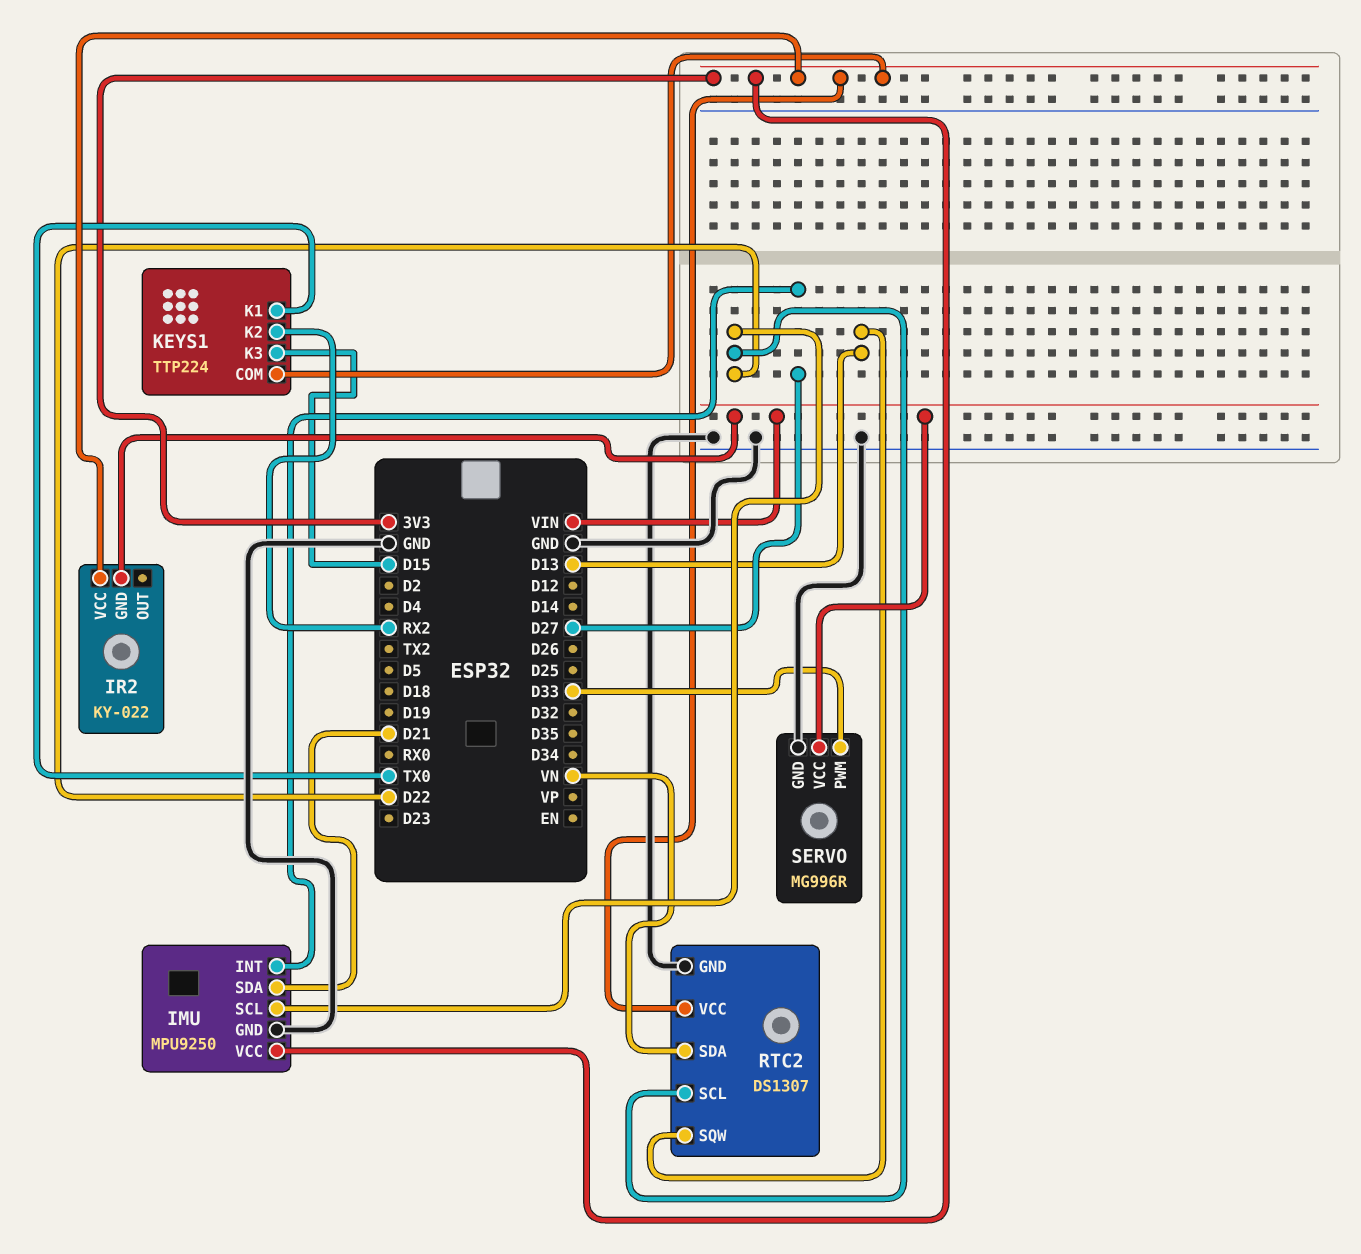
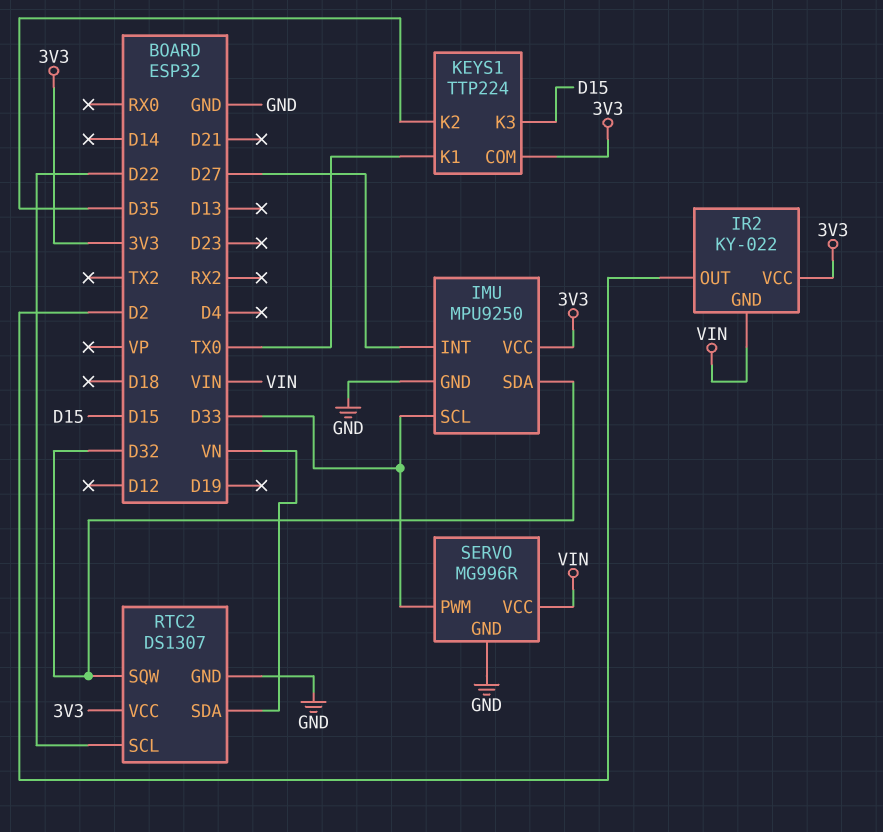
IMU pin SCL: D22 -> D33
IMU pin SDA: D21 -> D32
IR2 pin OUT: none -> D2
KEYS1 pin K2: RX2 -> D35
RTC2 pin SQW: D13 -> D32

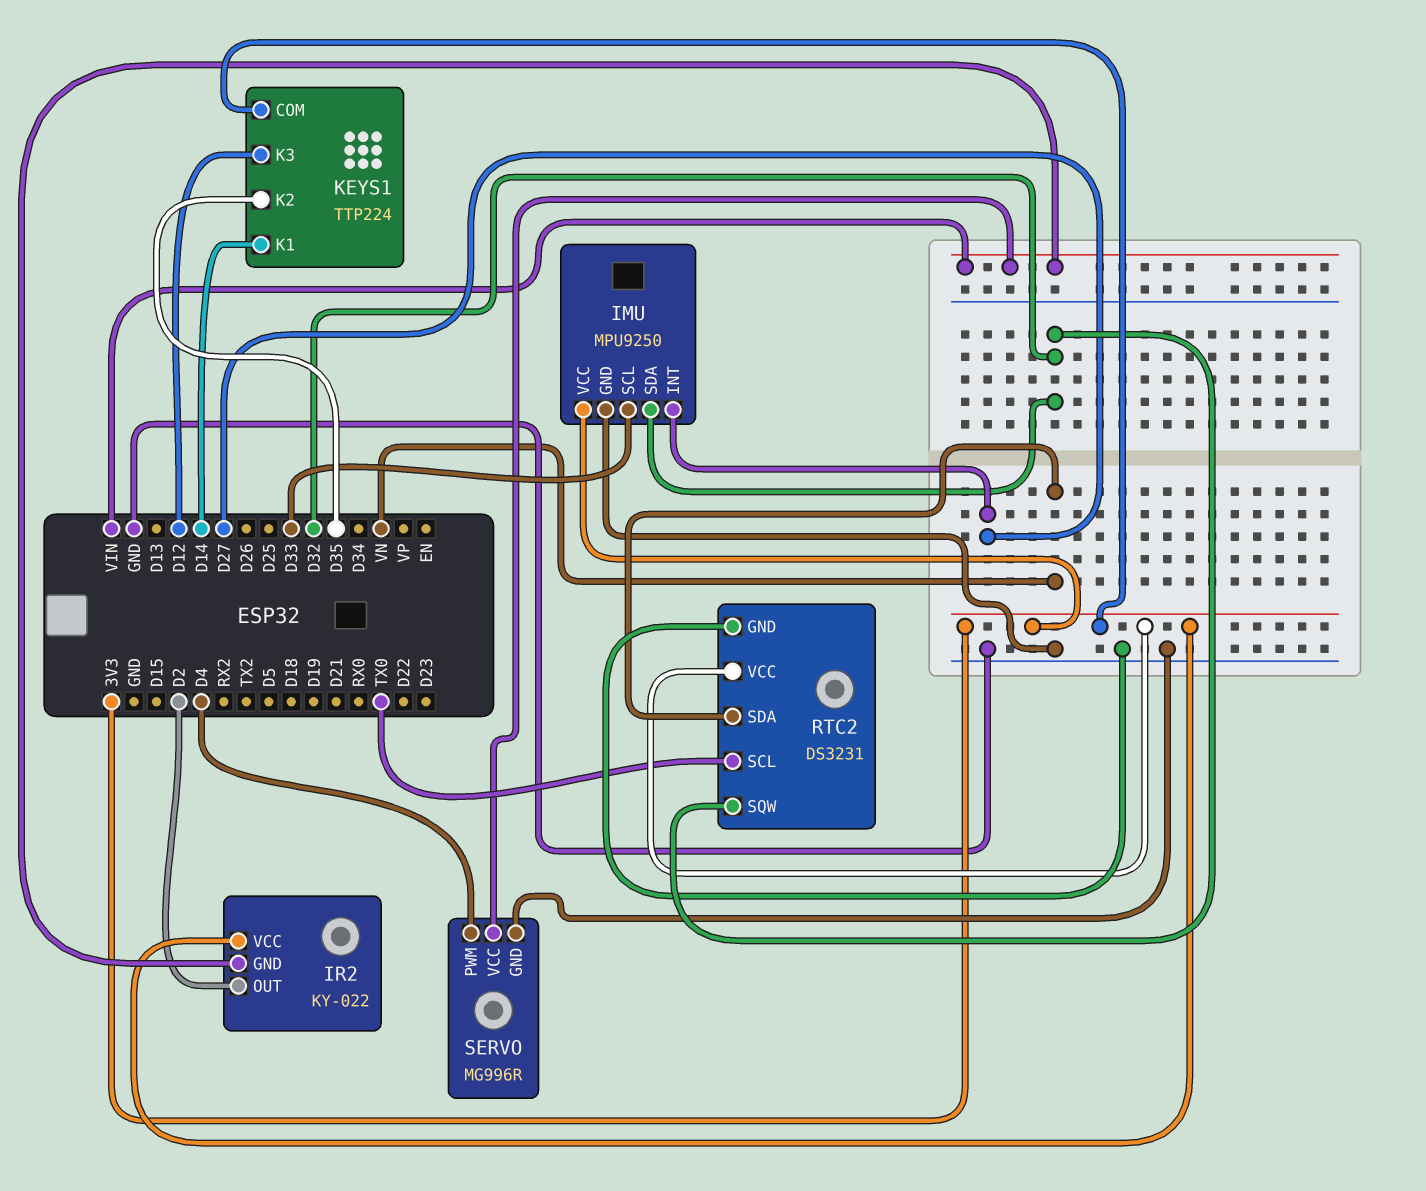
KEYS1 pin K1: TX0 -> D14
KEYS1 pin K3: D15 -> D12
RTC2: DS1307 -> DS3231
RTC2 pin SCL: D22 -> TX0
SERVO pin PWM: D33 -> D4

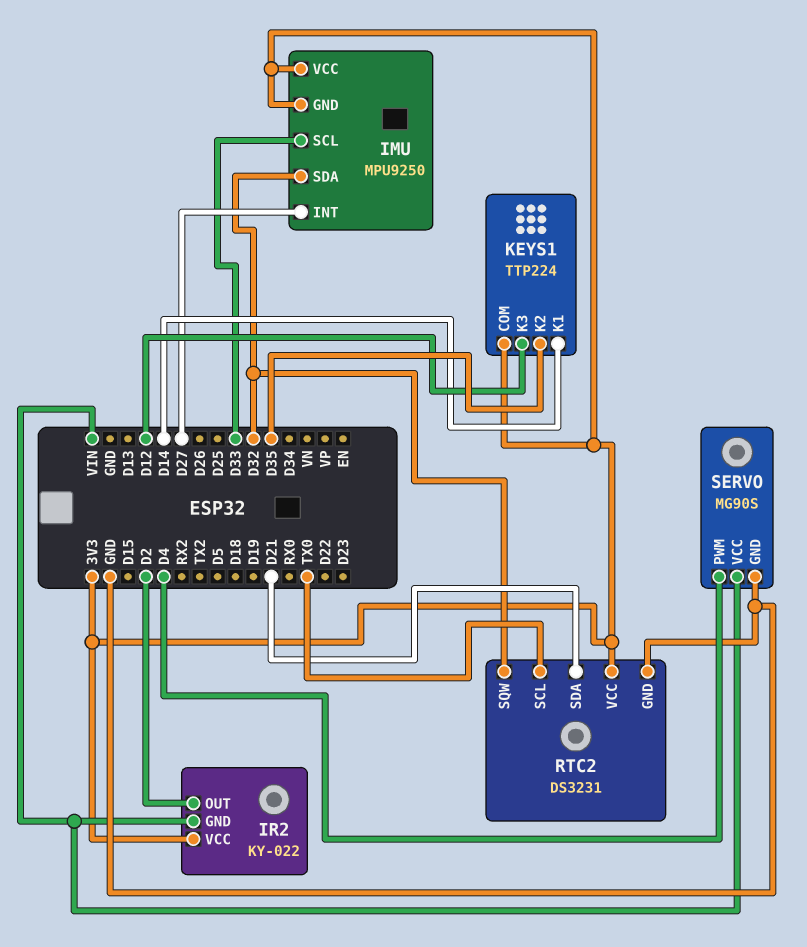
IMU pin GND: GND -> 3V3
RTC2 pin SDA: VN -> D21
SERVO: MG996R -> MG90S

